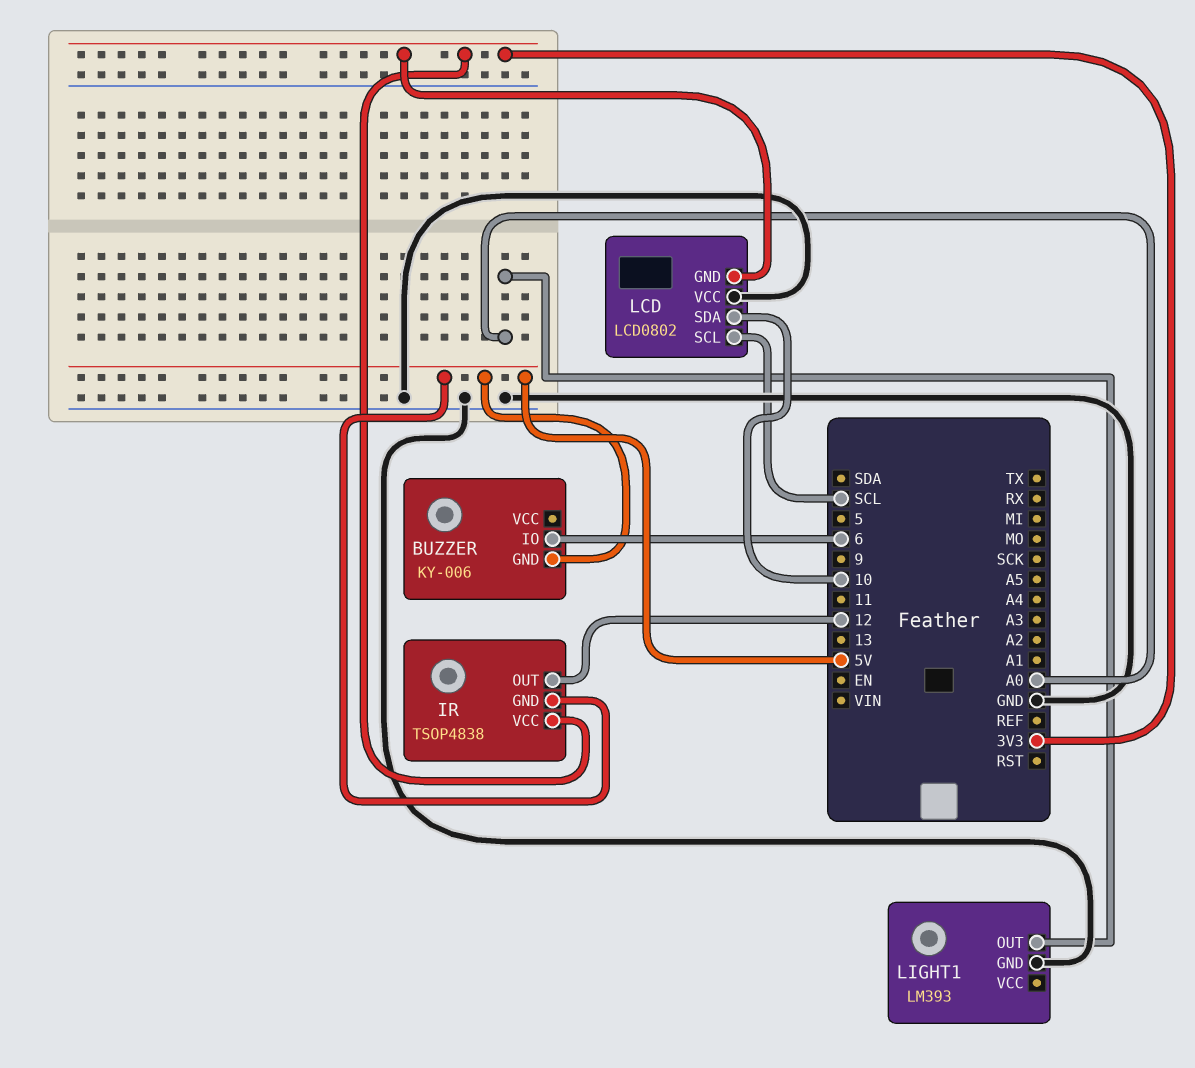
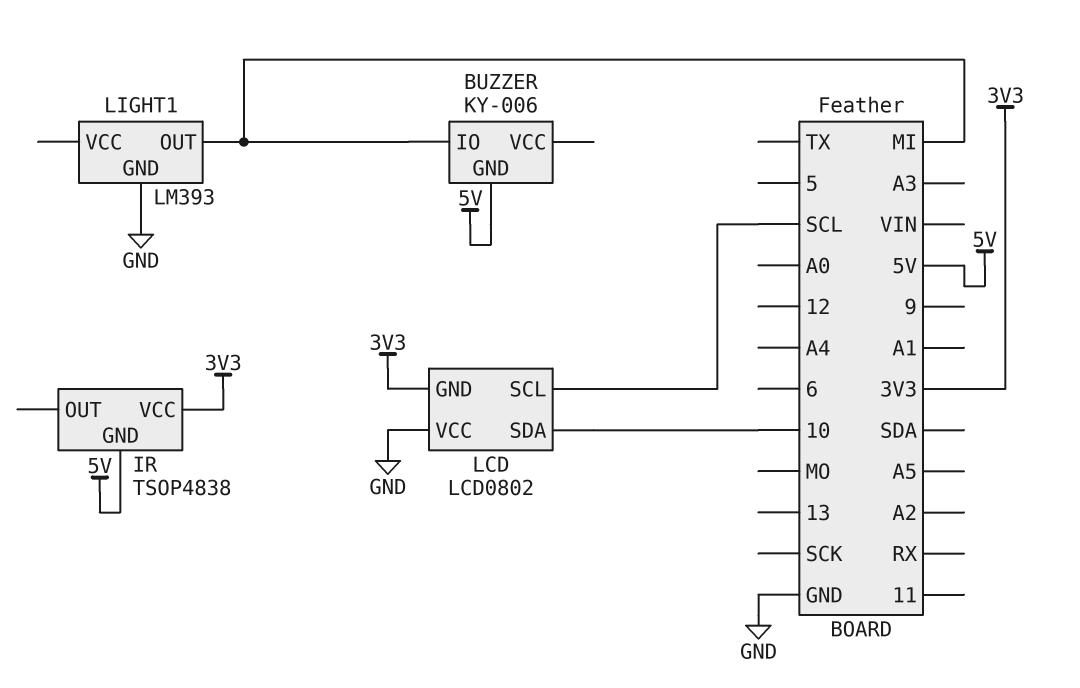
BUZZER pin IO: 6 -> MI
IR pin OUT: 12 -> none
LIGHT1 pin OUT: A0 -> MI

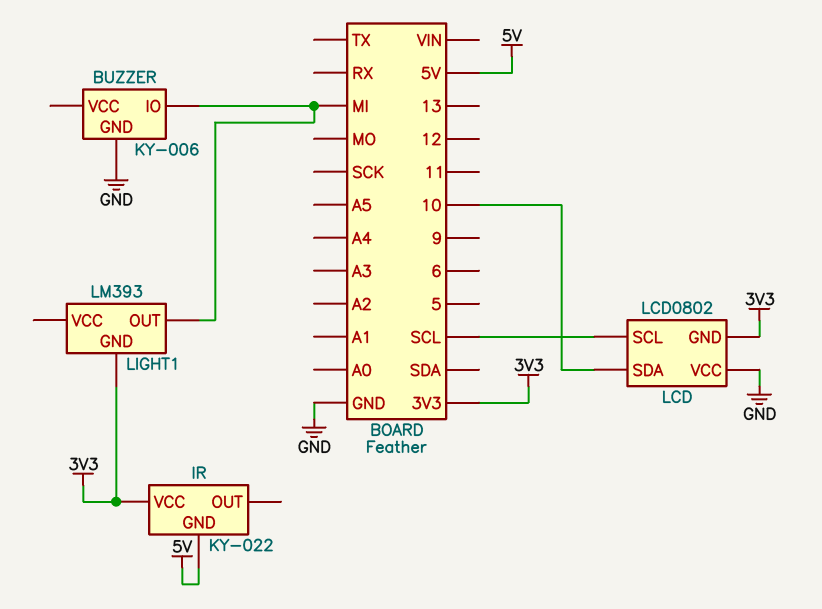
BUZZER pin GND: 5V -> GND
IR: TSOP4838 -> KY-022
LIGHT1 pin GND: GND -> 3V3

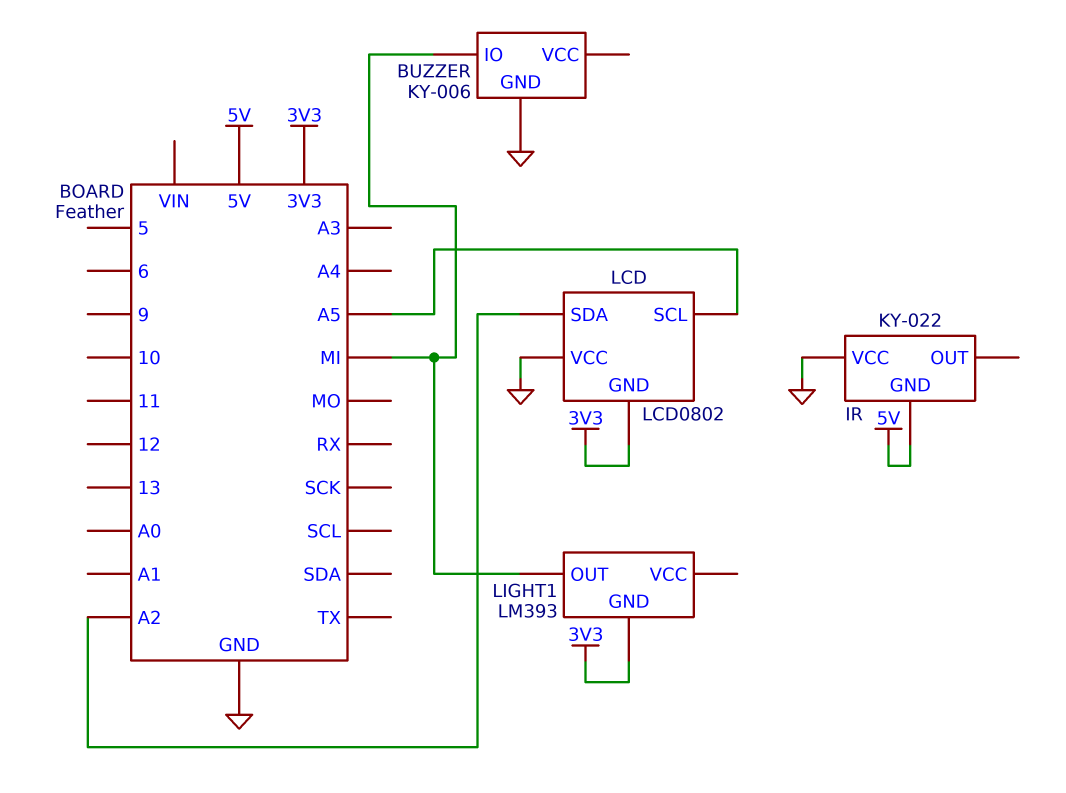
IR pin VCC: 3V3 -> GND
LCD pin SCL: SCL -> A5
LCD pin SDA: 10 -> A2

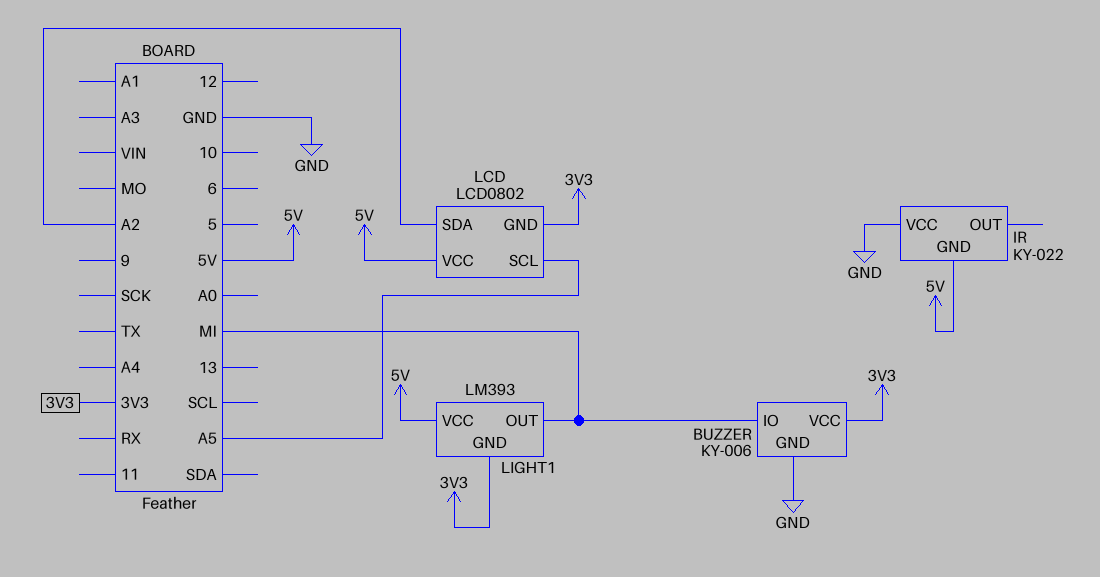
BUZZER pin VCC: none -> 3V3
LCD pin VCC: GND -> 5V
LIGHT1 pin VCC: none -> 5V

